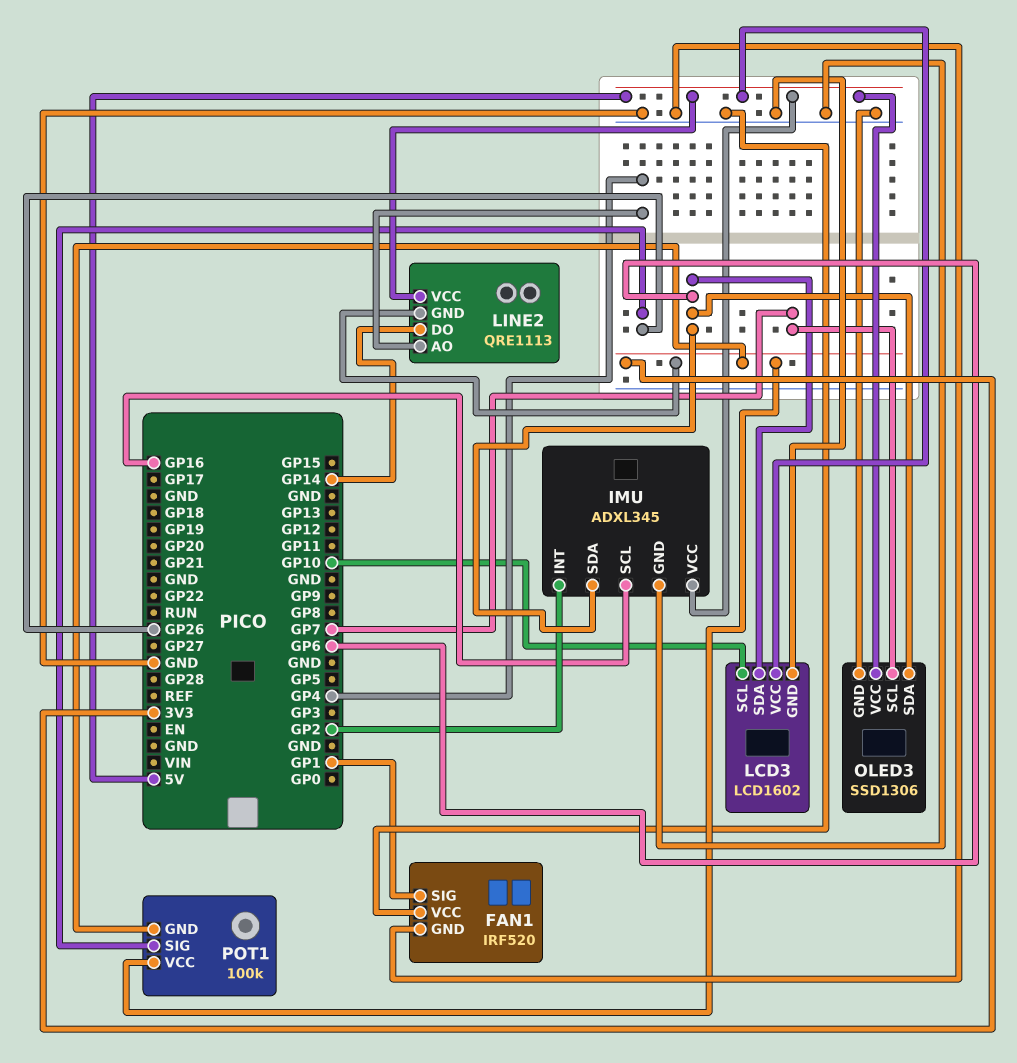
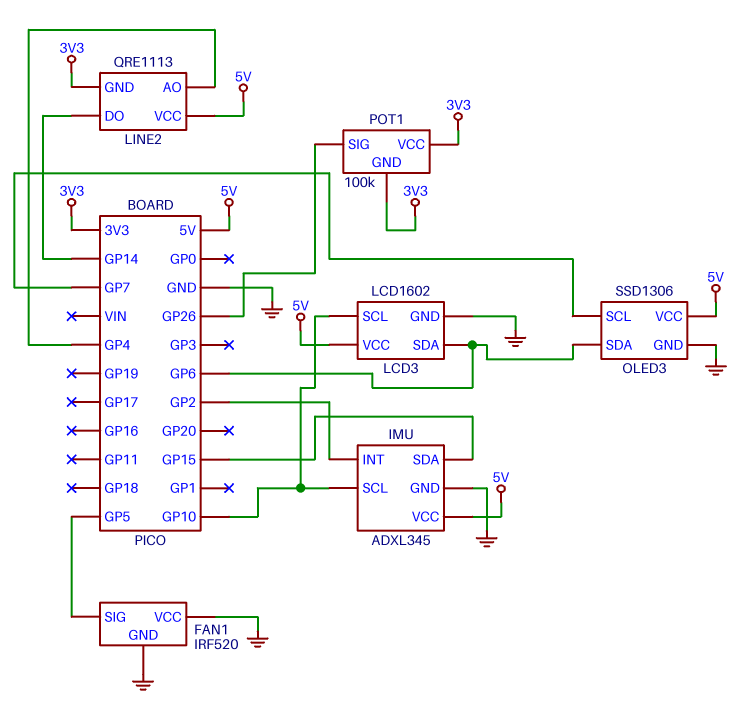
FAN1 pin SIG: GP1 -> GP5
IMU pin SCL: GP16 -> GP10
IMU pin SDA: GP6 -> GP15

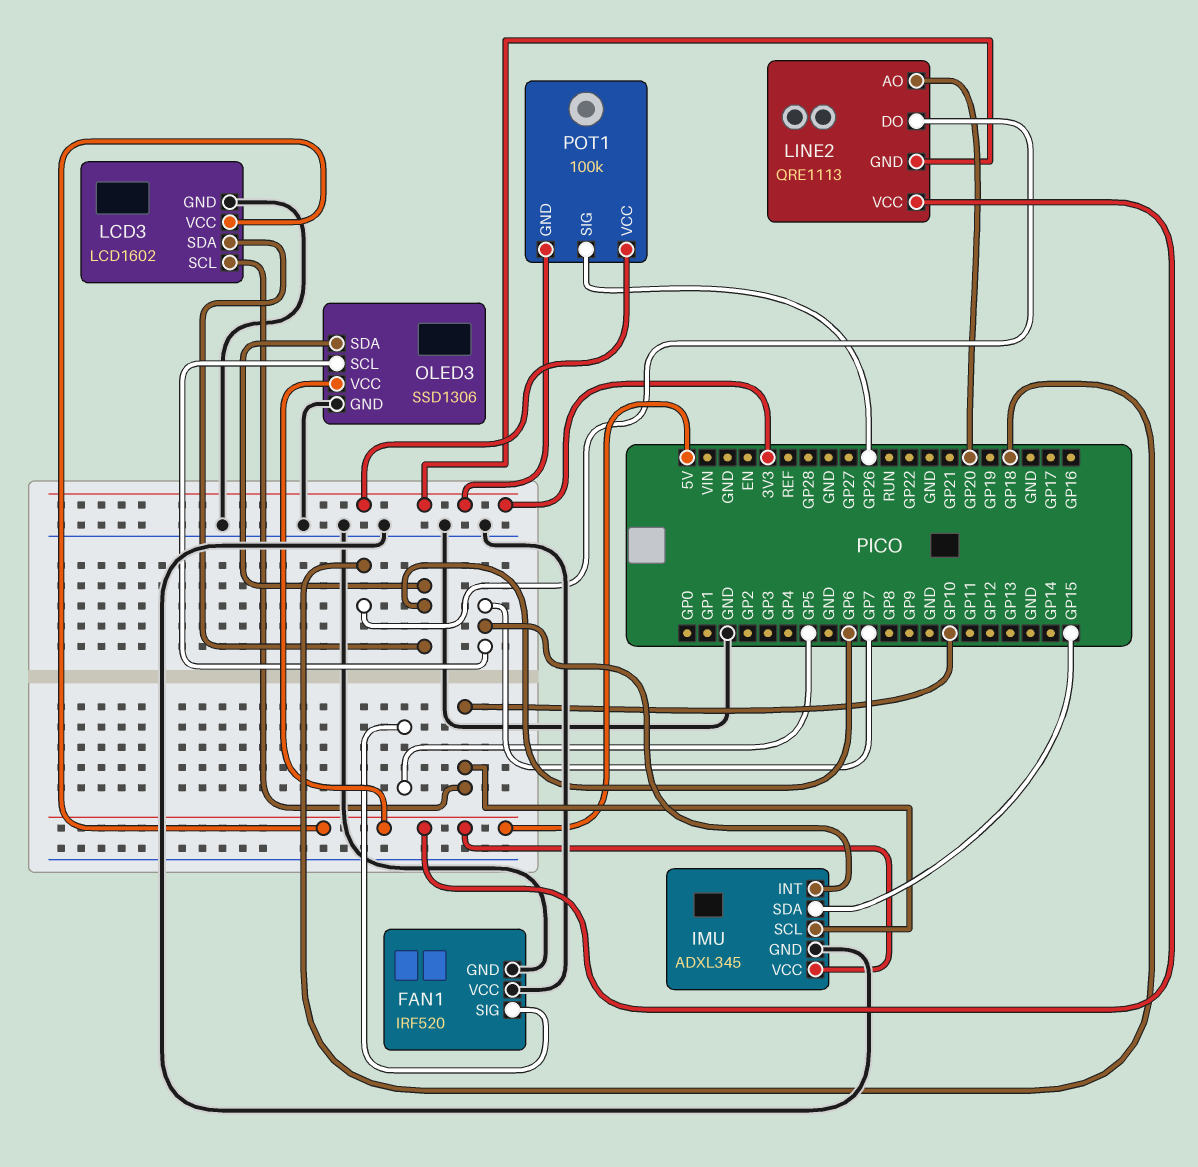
IMU pin INT: GP2 -> GP7
LINE2 pin AO: GP4 -> GP20
LINE2 pin DO: GP14 -> GP18

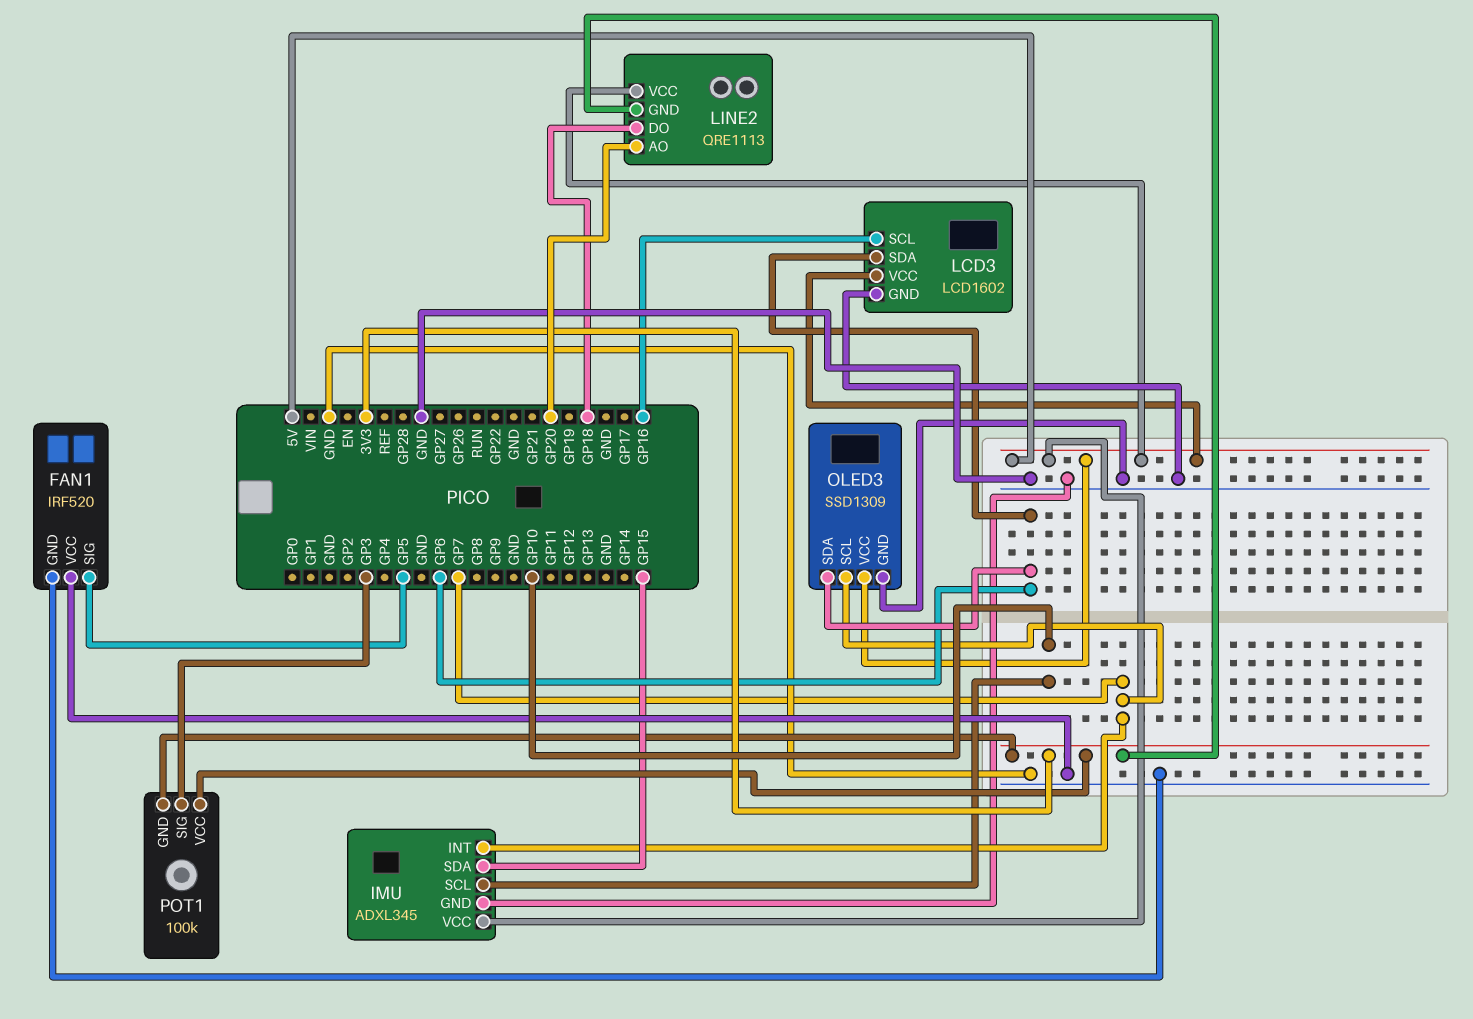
LCD3 pin SCL: GP10 -> GP16
OLED3: SSD1306 -> SSD1309
POT1 pin SIG: GP26 -> GP3

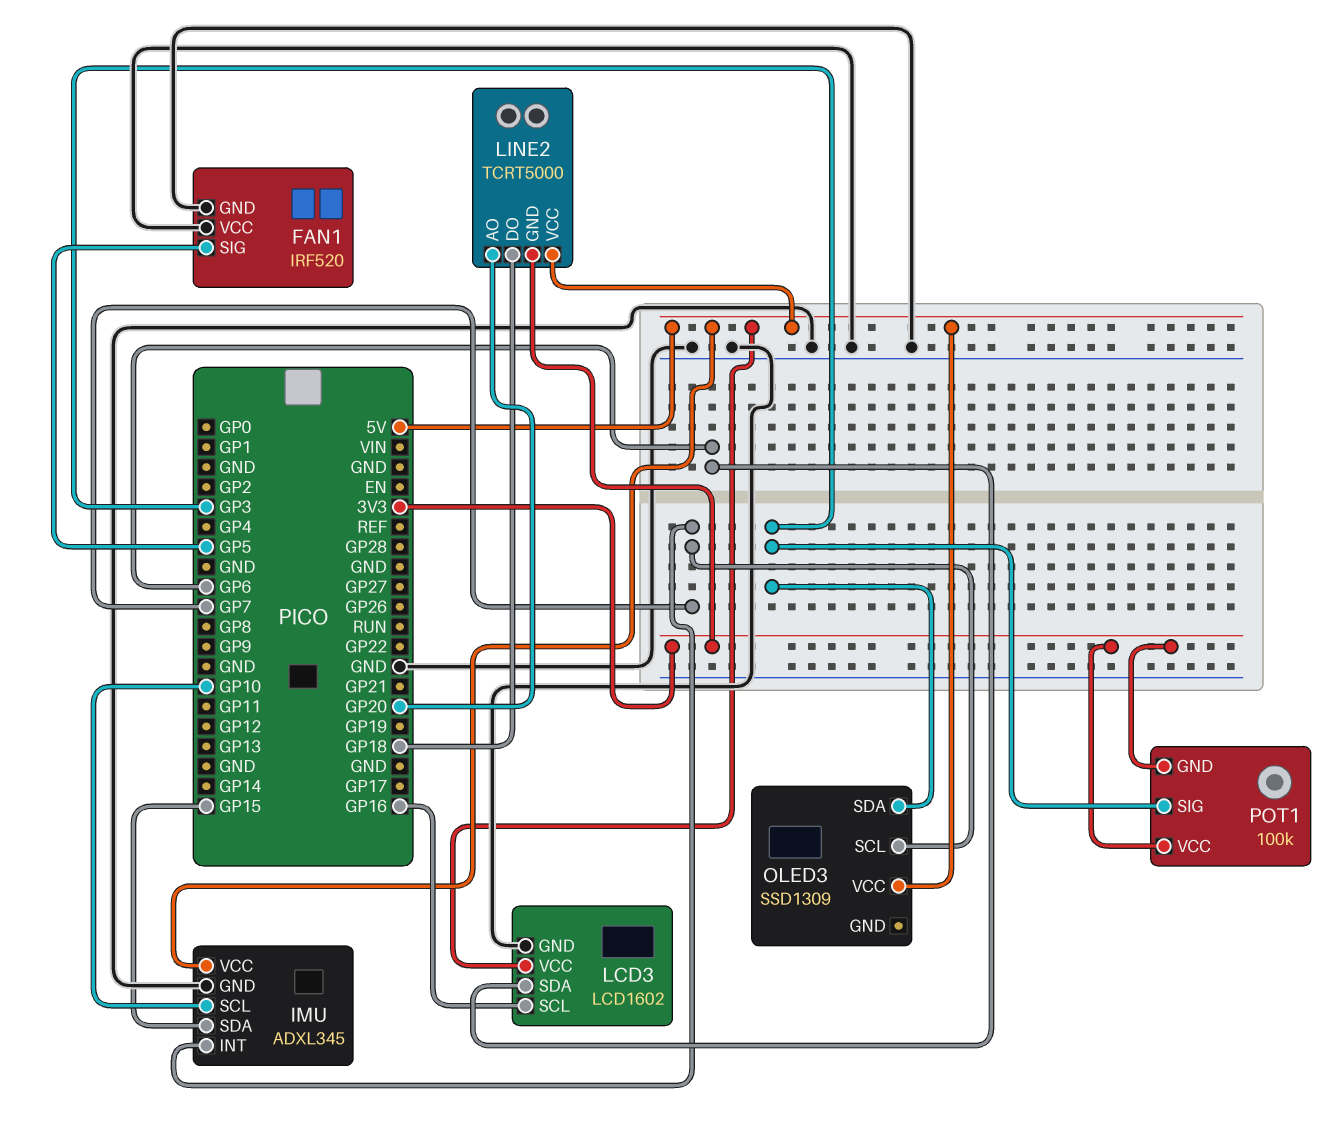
LINE2: QRE1113 -> TCRT5000
OLED3 pin GND: GND -> none
OLED3 pin SDA: GP6 -> GP3

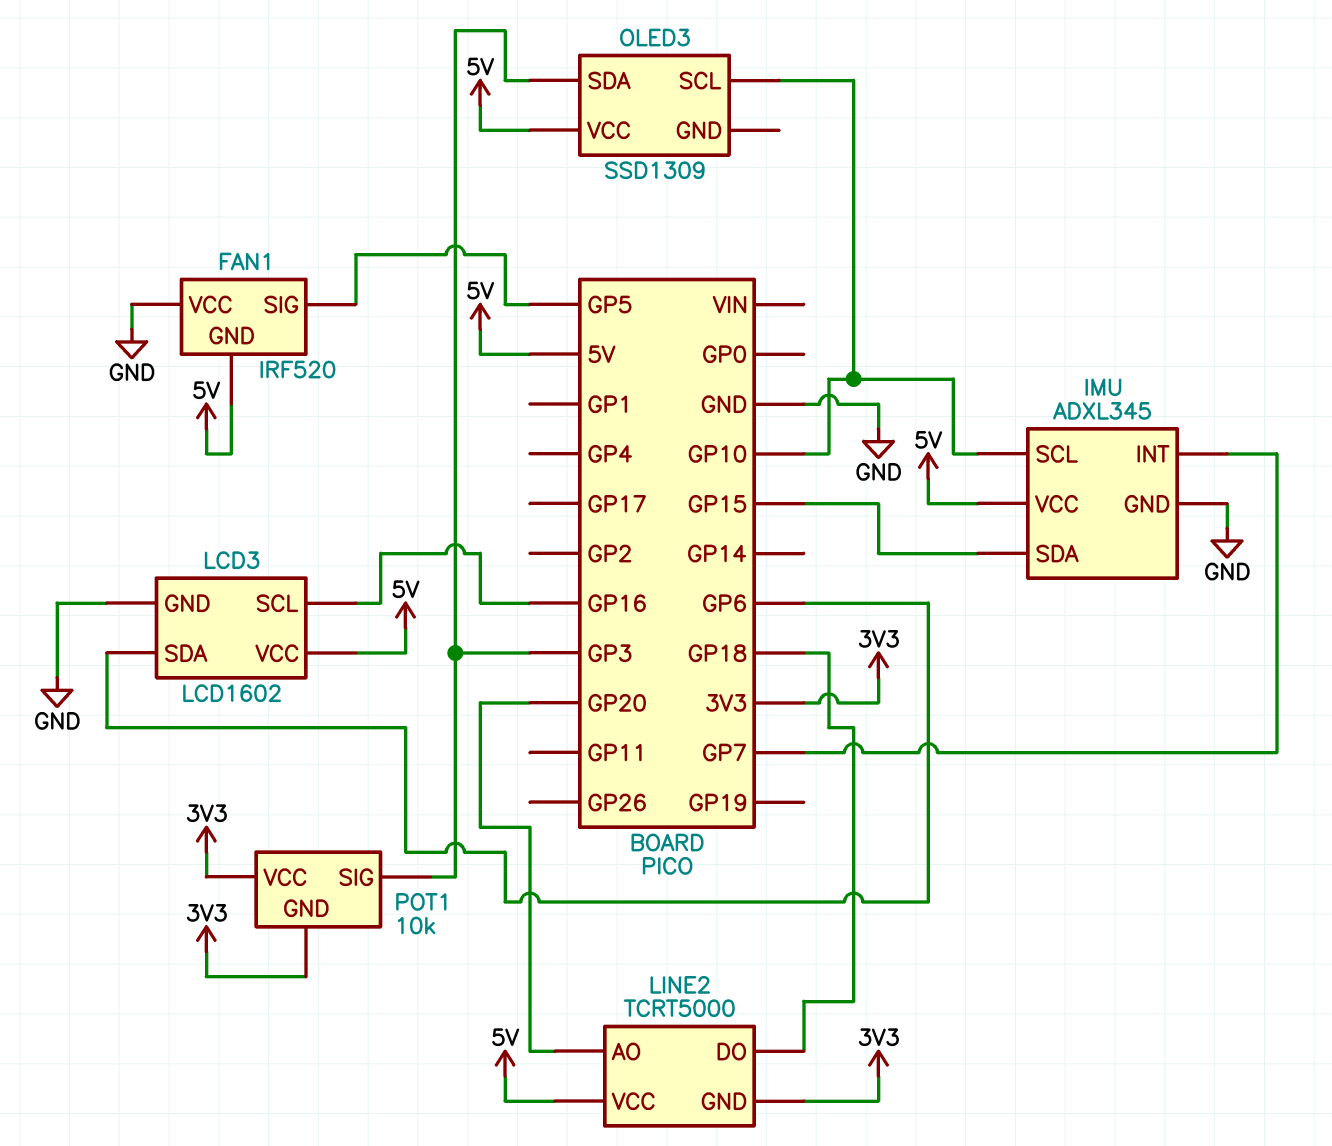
FAN1 pin GND: GND -> 5V
OLED3 pin SCL: GP7 -> GP10
POT1: 100k -> 10k

